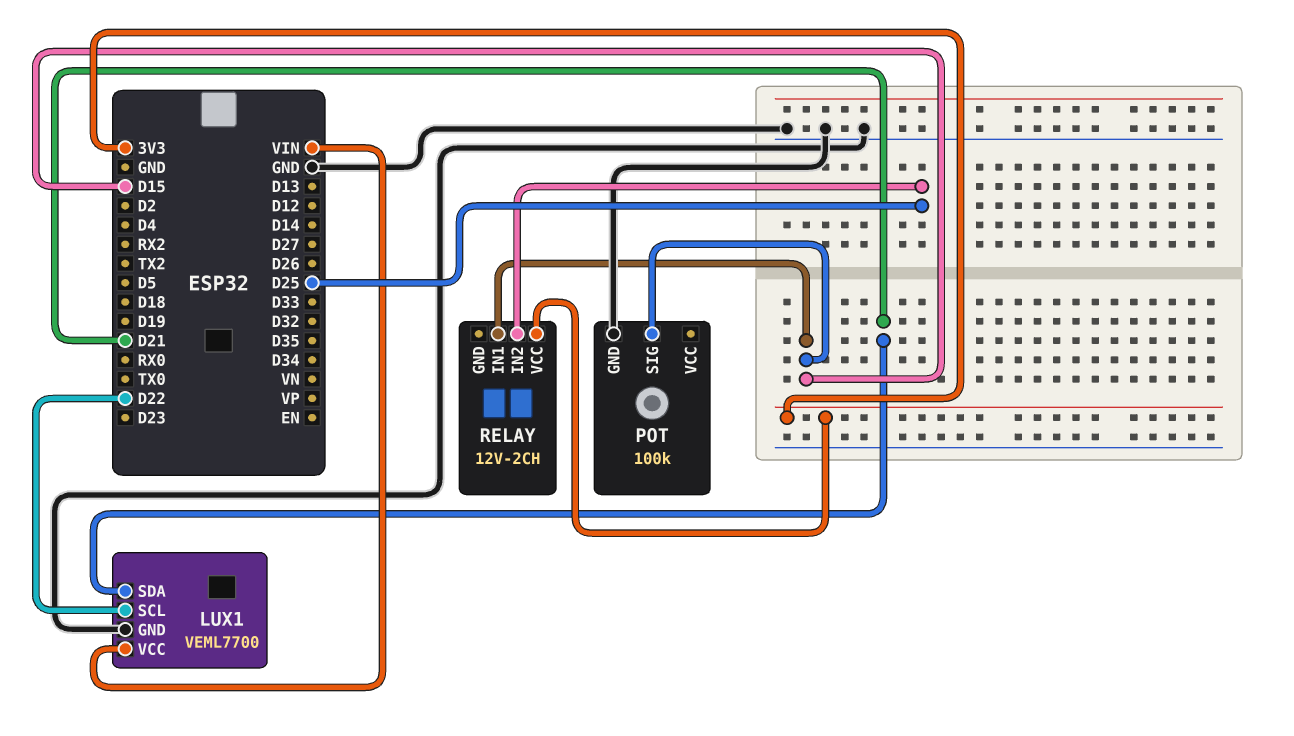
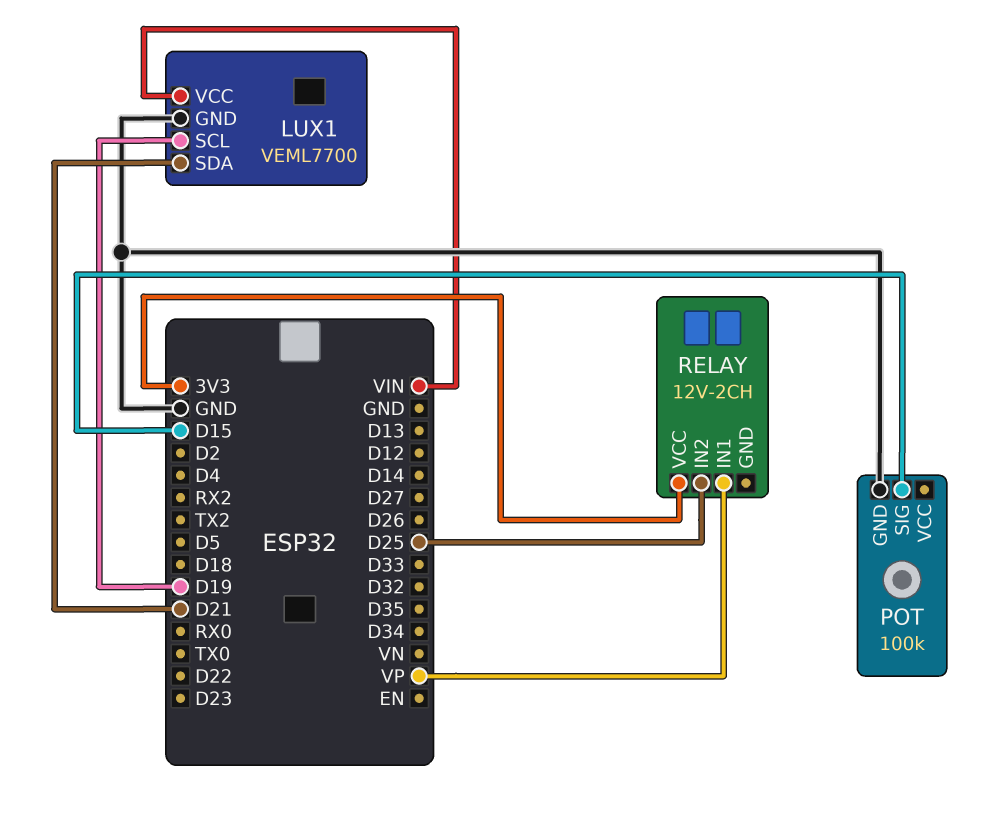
LUX1 pin SCL: D22 -> D19
RELAY pin IN1: D15 -> VP

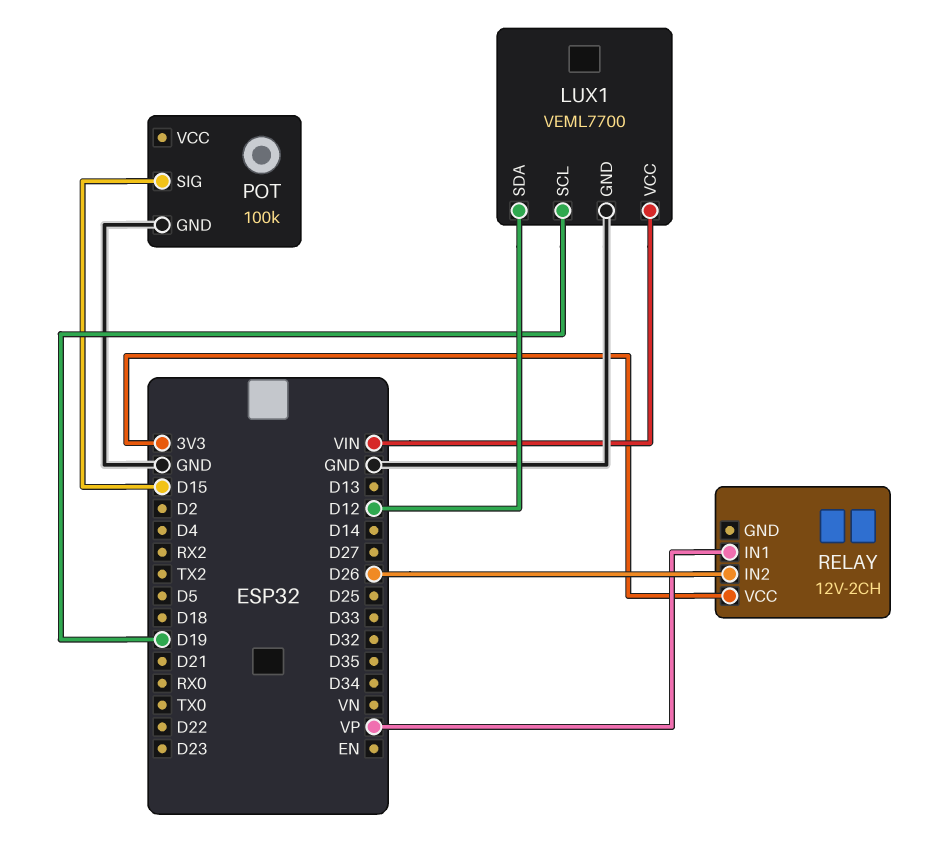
LUX1 pin SDA: D21 -> D12
RELAY pin IN2: D25 -> D26

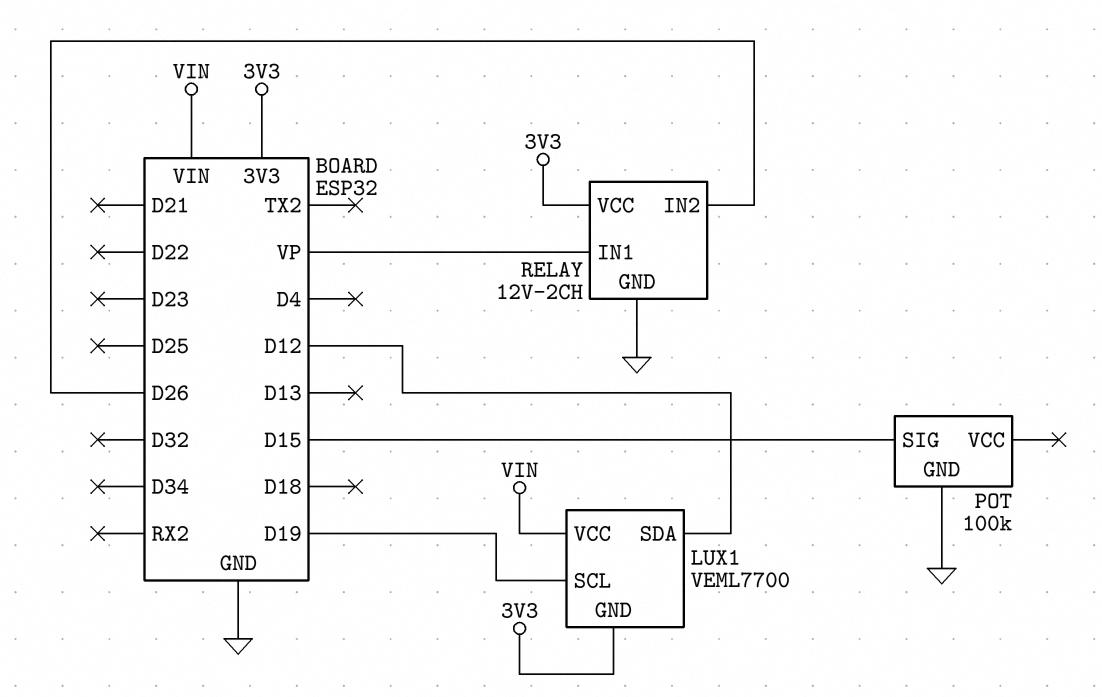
LUX1 pin GND: GND -> 3V3
RELAY pin GND: none -> GND

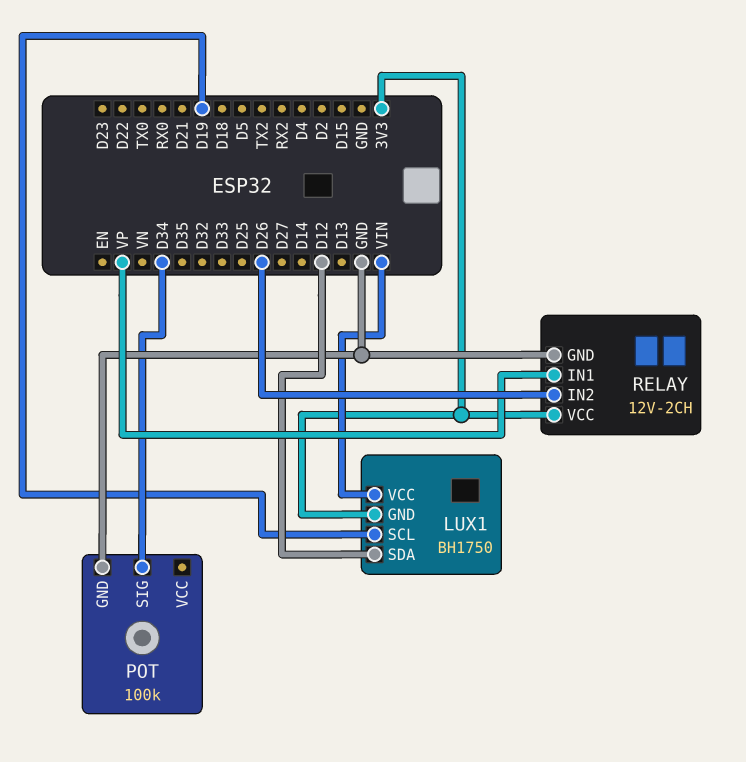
LUX1: VEML7700 -> BH1750
POT pin SIG: D15 -> D34

